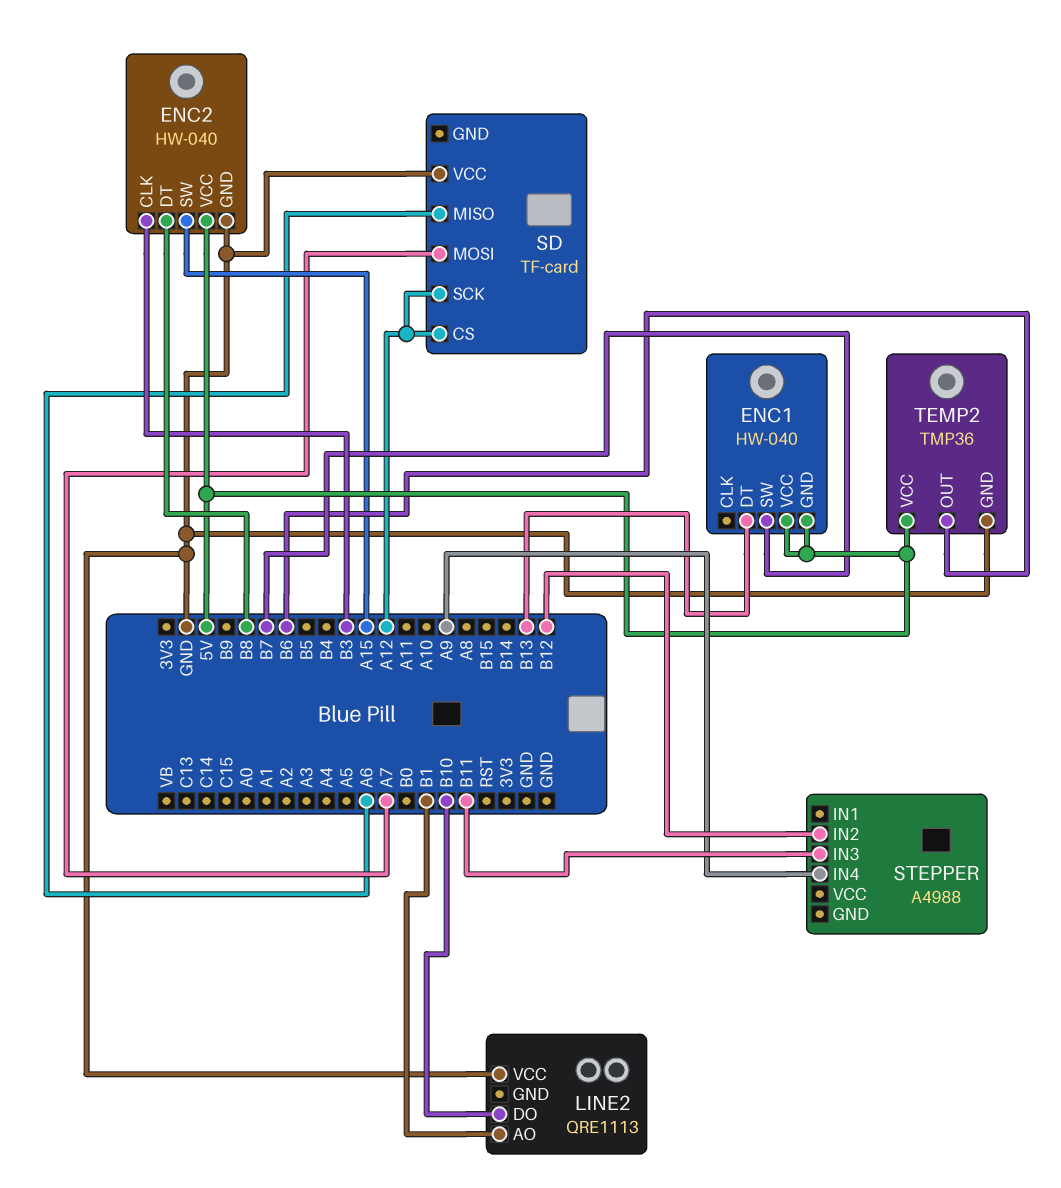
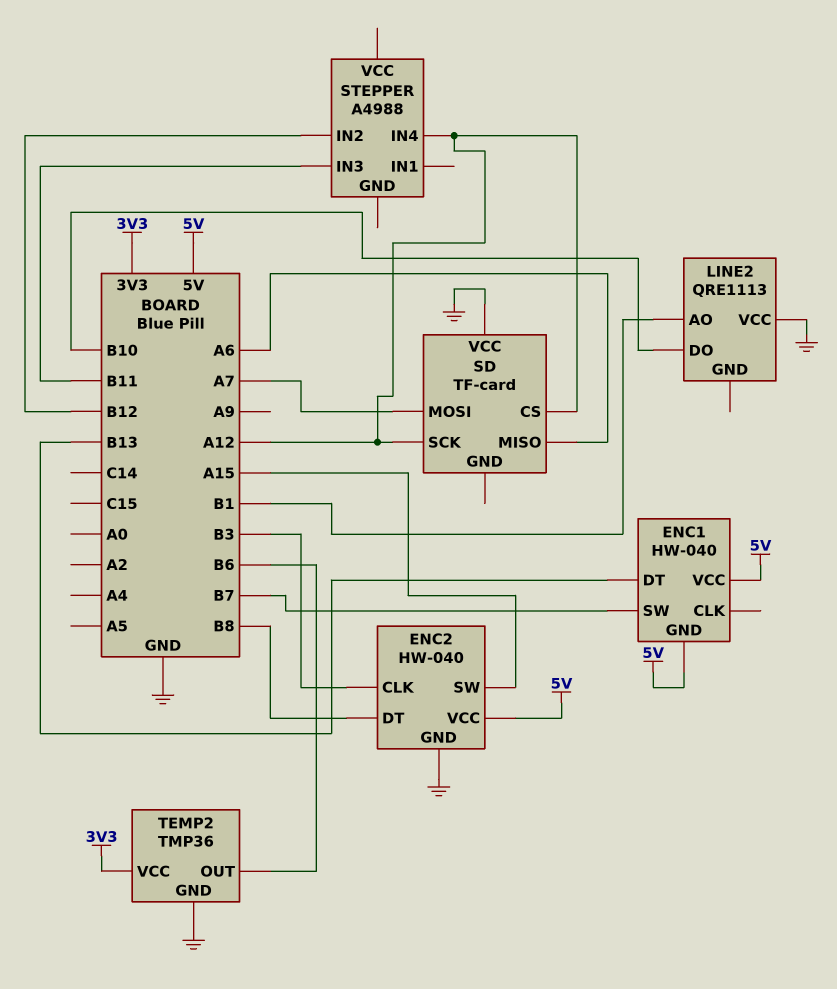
STEPPER pin IN4: A9 -> A12
TEMP2 pin VCC: 5V -> 3V3

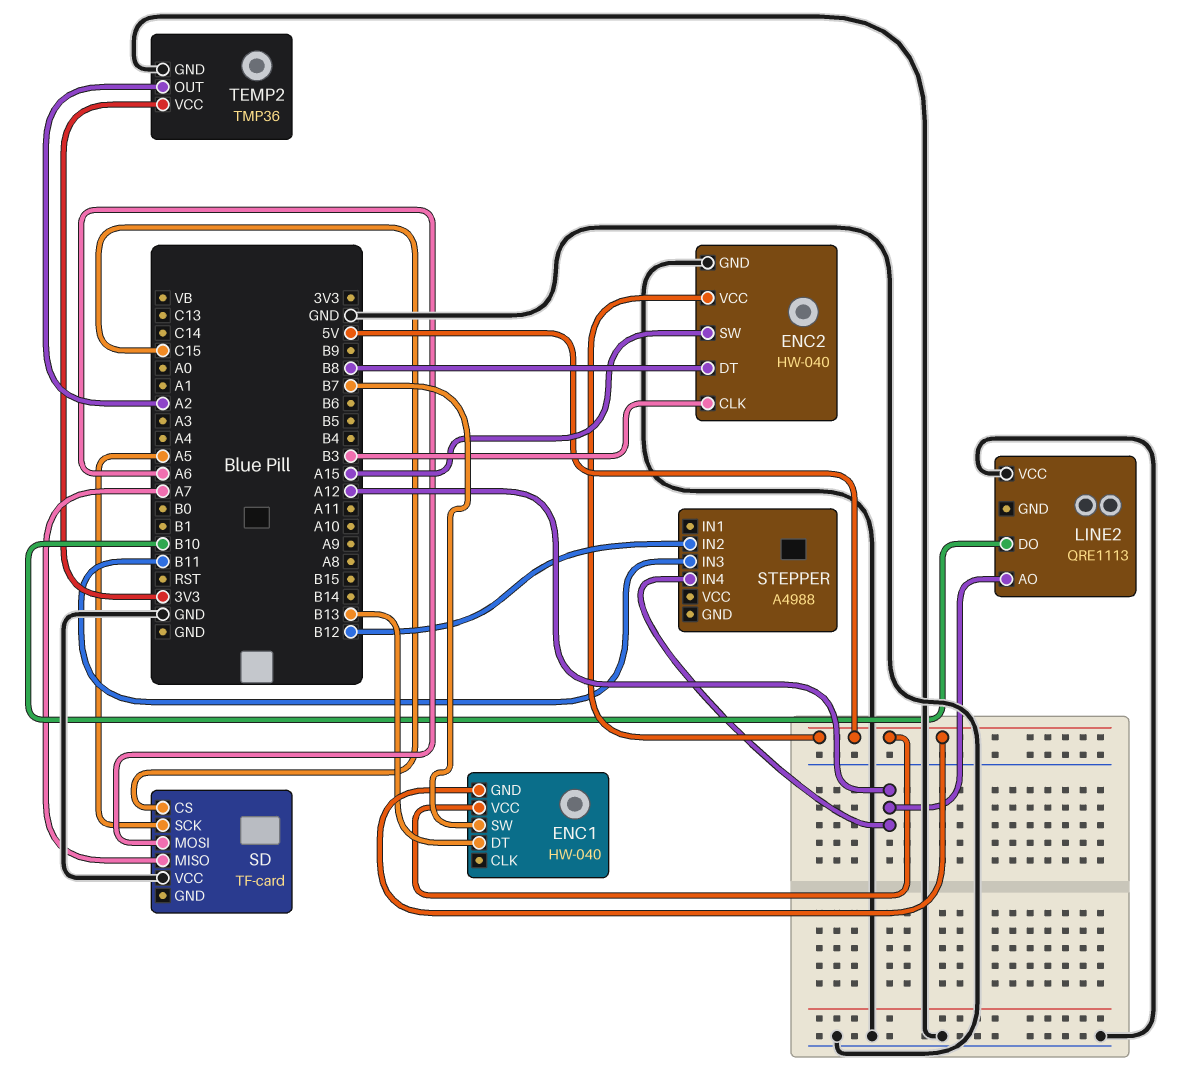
LINE2 pin AO: B1 -> A12
SD pin CS: A12 -> C15
SD pin MISO: A6 -> A7
SD pin MOSI: A7 -> A6
SD pin SCK: A12 -> A5
TEMP2 pin OUT: B6 -> A2

